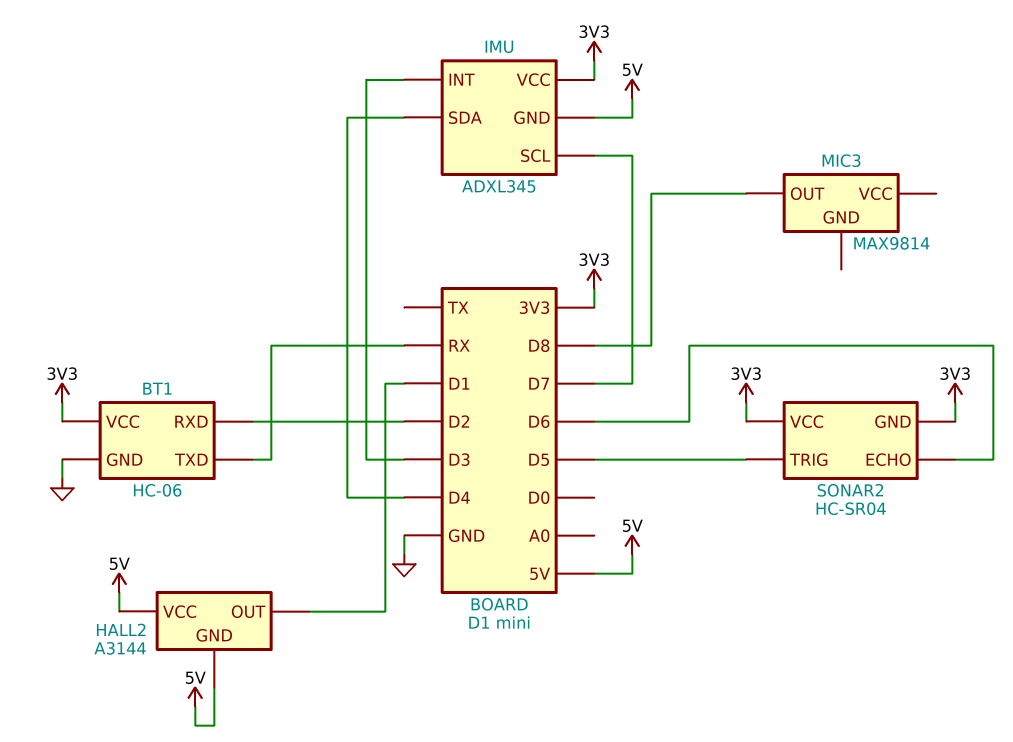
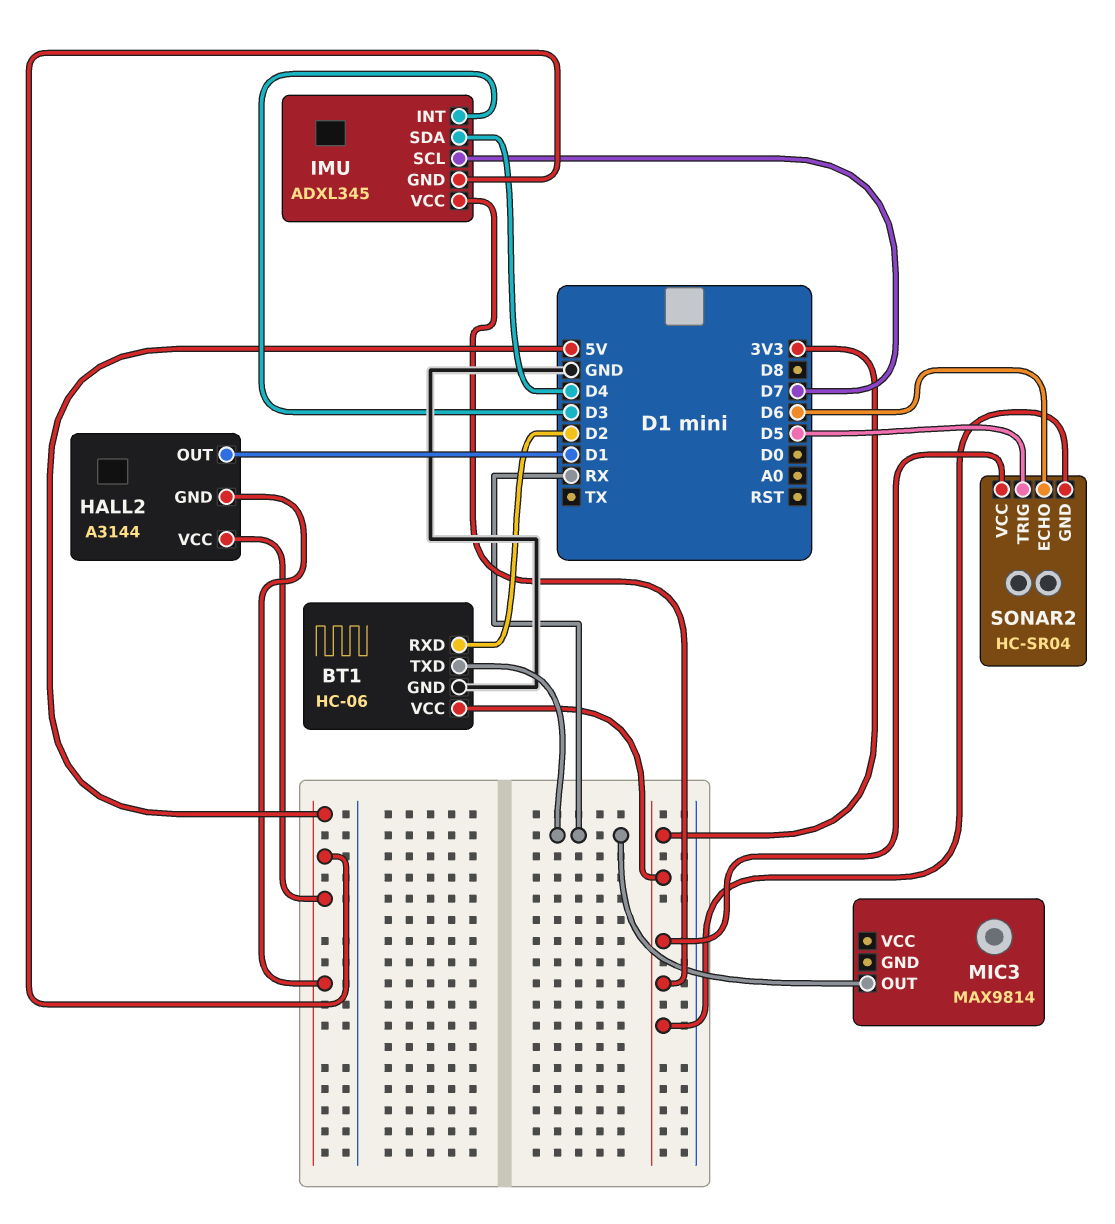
MIC3 pin OUT: D8 -> RX

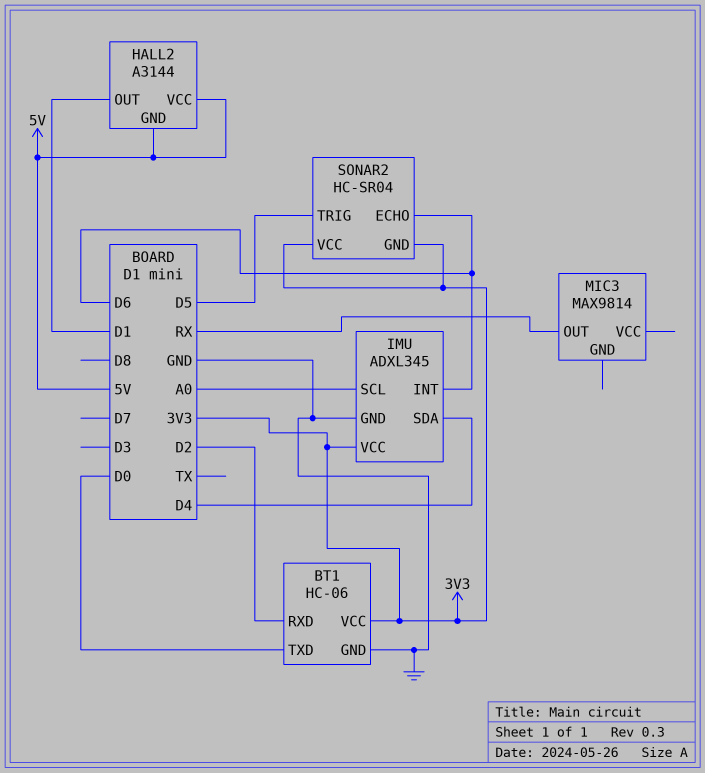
BT1 pin TXD: RX -> D0
IMU pin GND: 5V -> GND
IMU pin INT: D3 -> D6
IMU pin SCL: D7 -> A0

